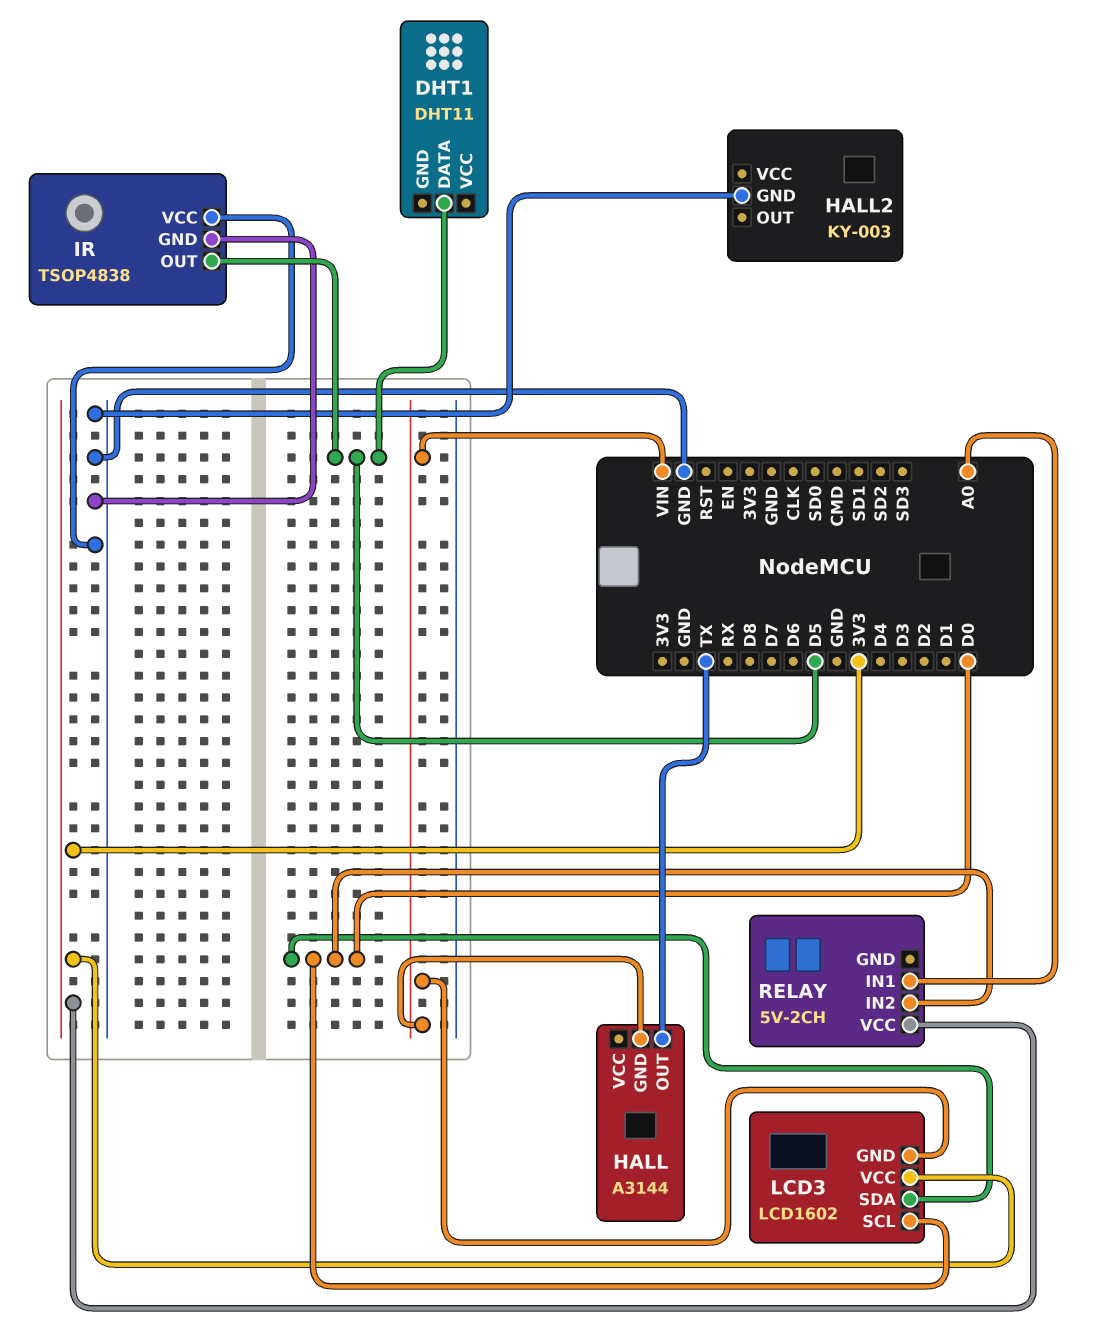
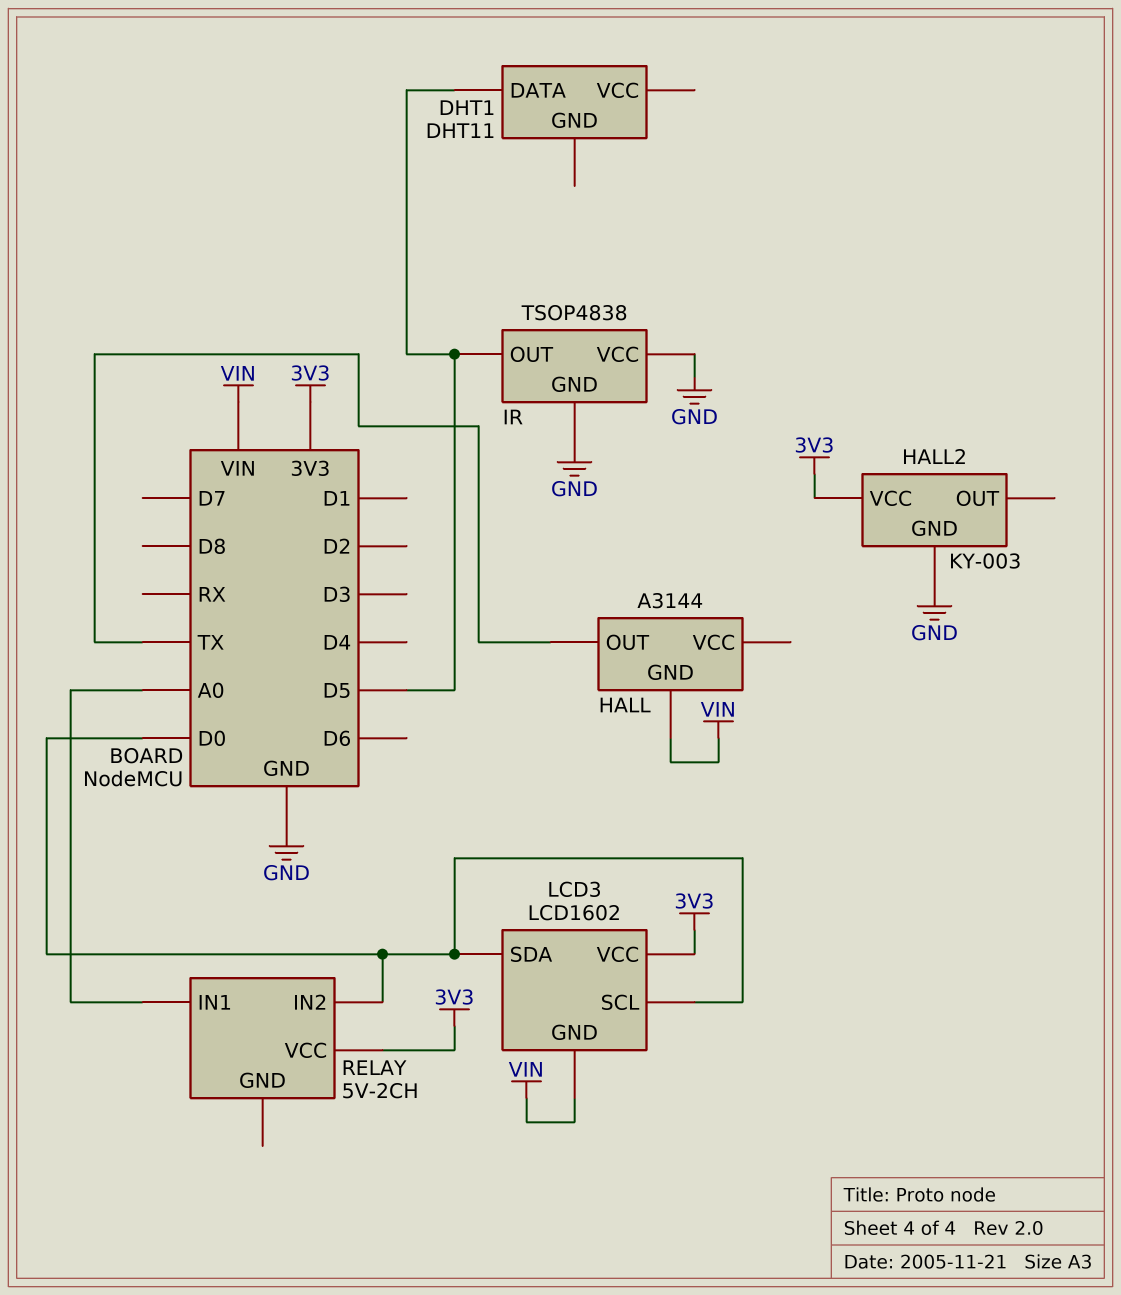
HALL2 pin VCC: none -> 3V3

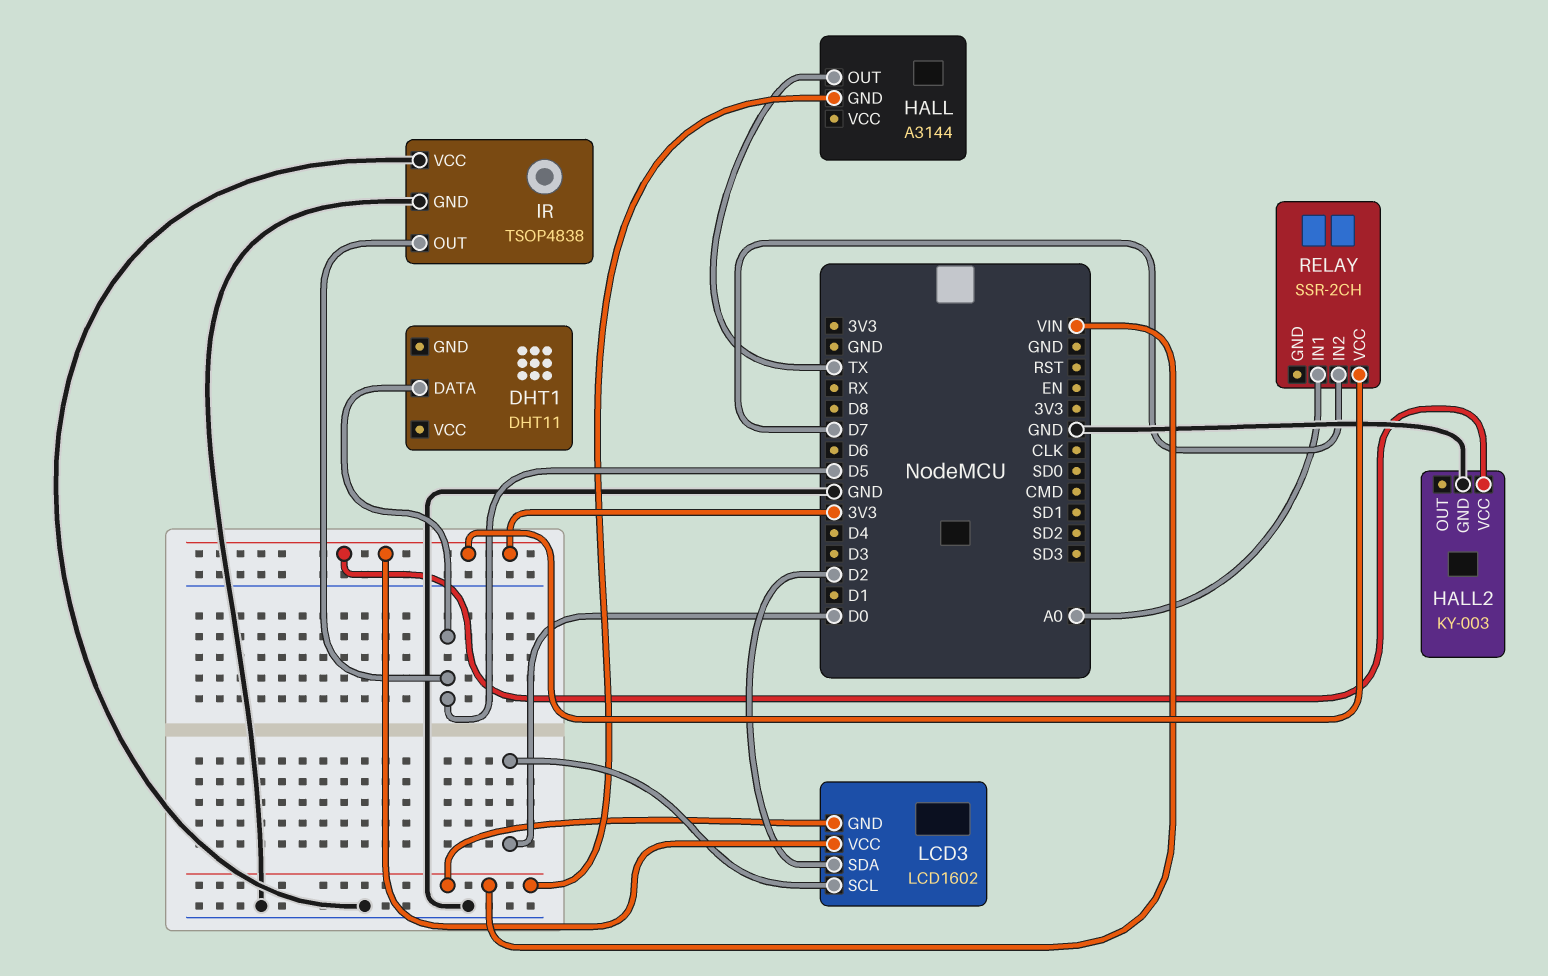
LCD3 pin SDA: D0 -> D2
RELAY: 5V-2CH -> SSR-2CH
RELAY pin IN2: D0 -> D7

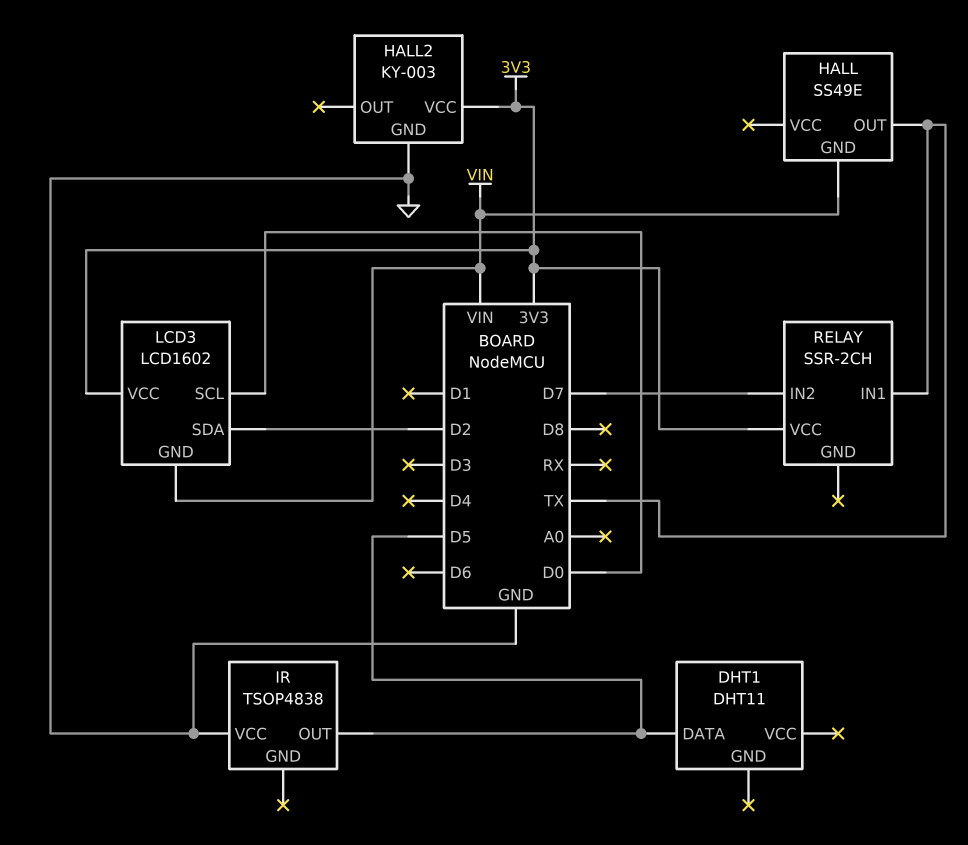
HALL: A3144 -> SS49E
IR pin GND: GND -> none
RELAY pin IN1: A0 -> TX

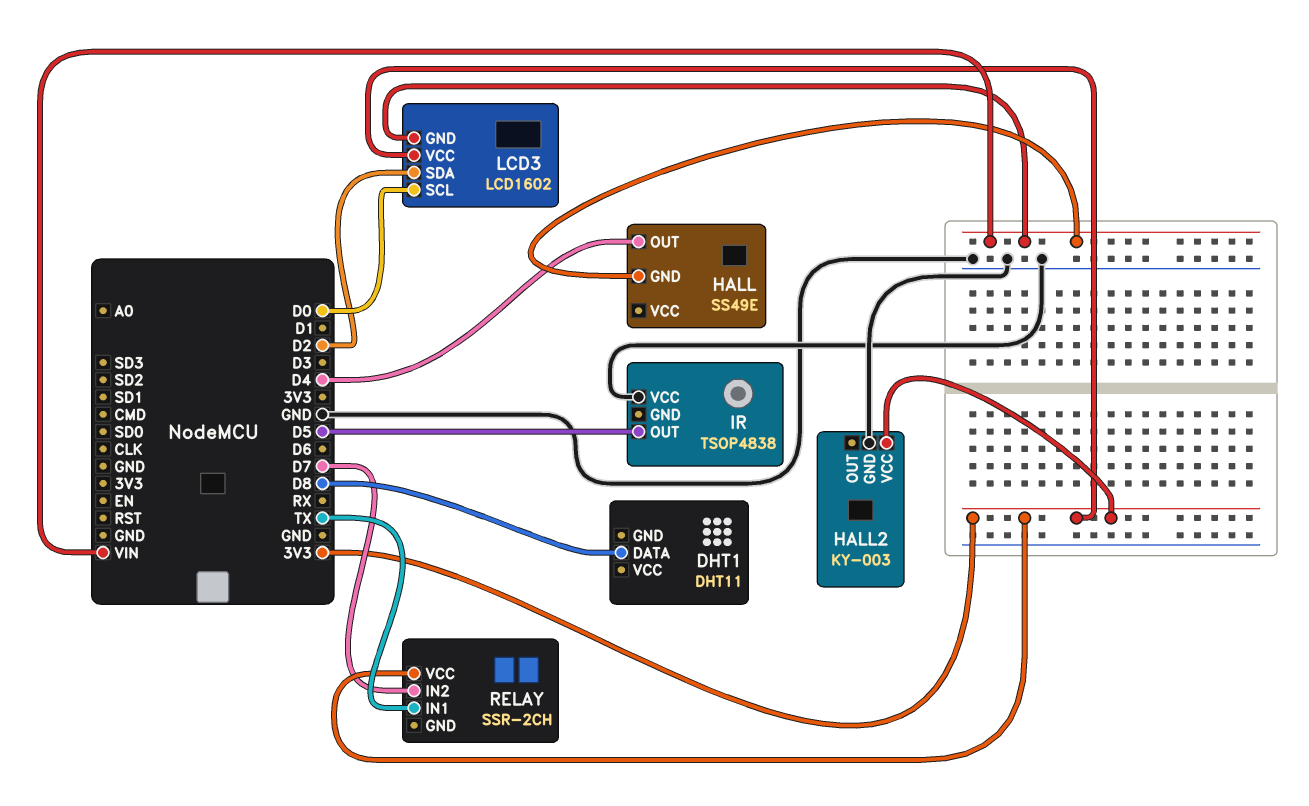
DHT1 pin DATA: D5 -> D8
HALL pin OUT: TX -> D4

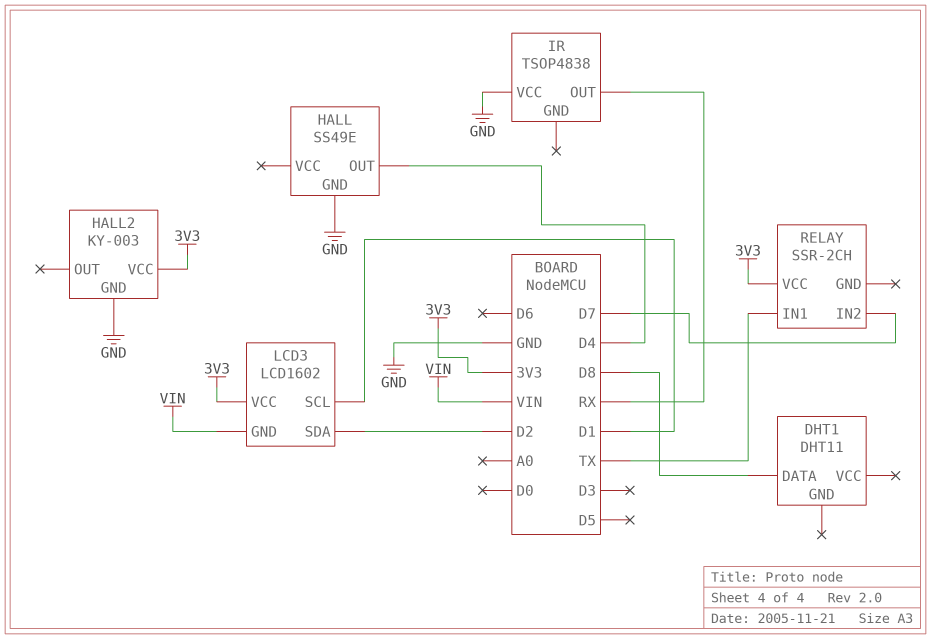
HALL pin GND: VIN -> GND
IR pin OUT: D5 -> RX
LCD3 pin SCL: D0 -> D1

